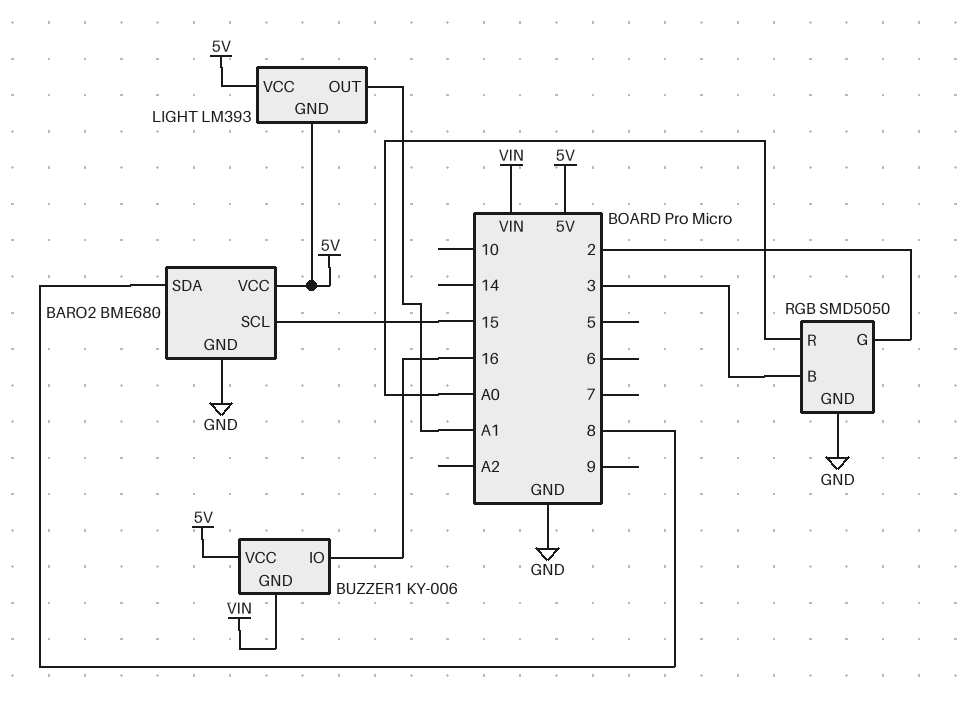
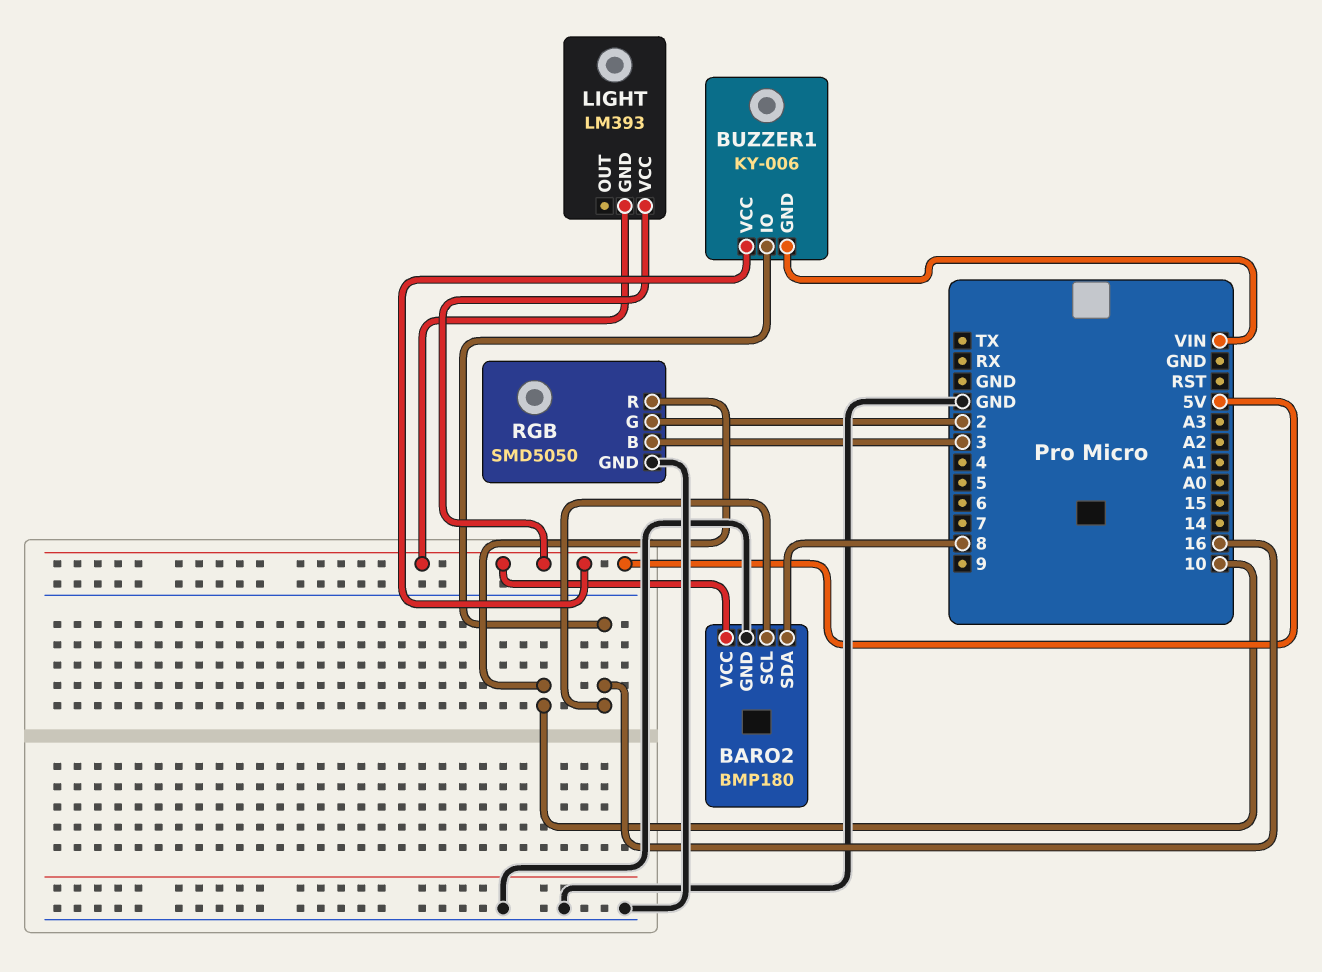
BARO2: BME680 -> BMP180
BARO2 pin SCL: 15 -> 16
LIGHT pin OUT: A1 -> none
RGB pin R: A0 -> 10

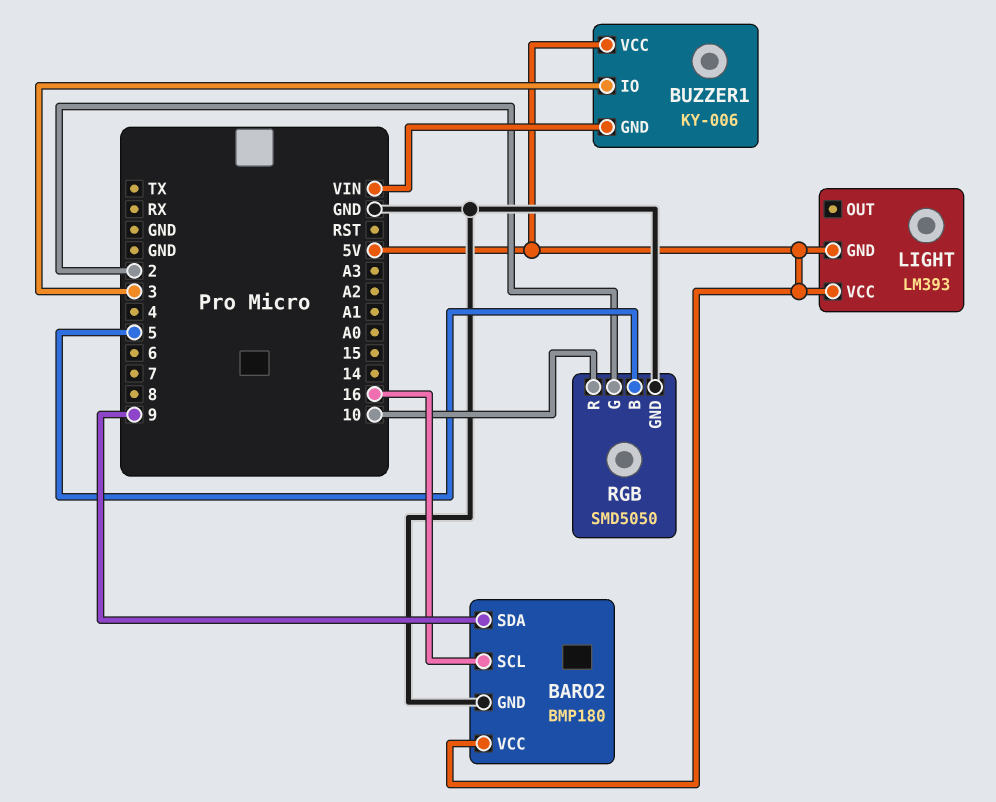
BARO2 pin SDA: 8 -> 9
BUZZER1 pin IO: 16 -> 3
RGB pin B: 3 -> 5

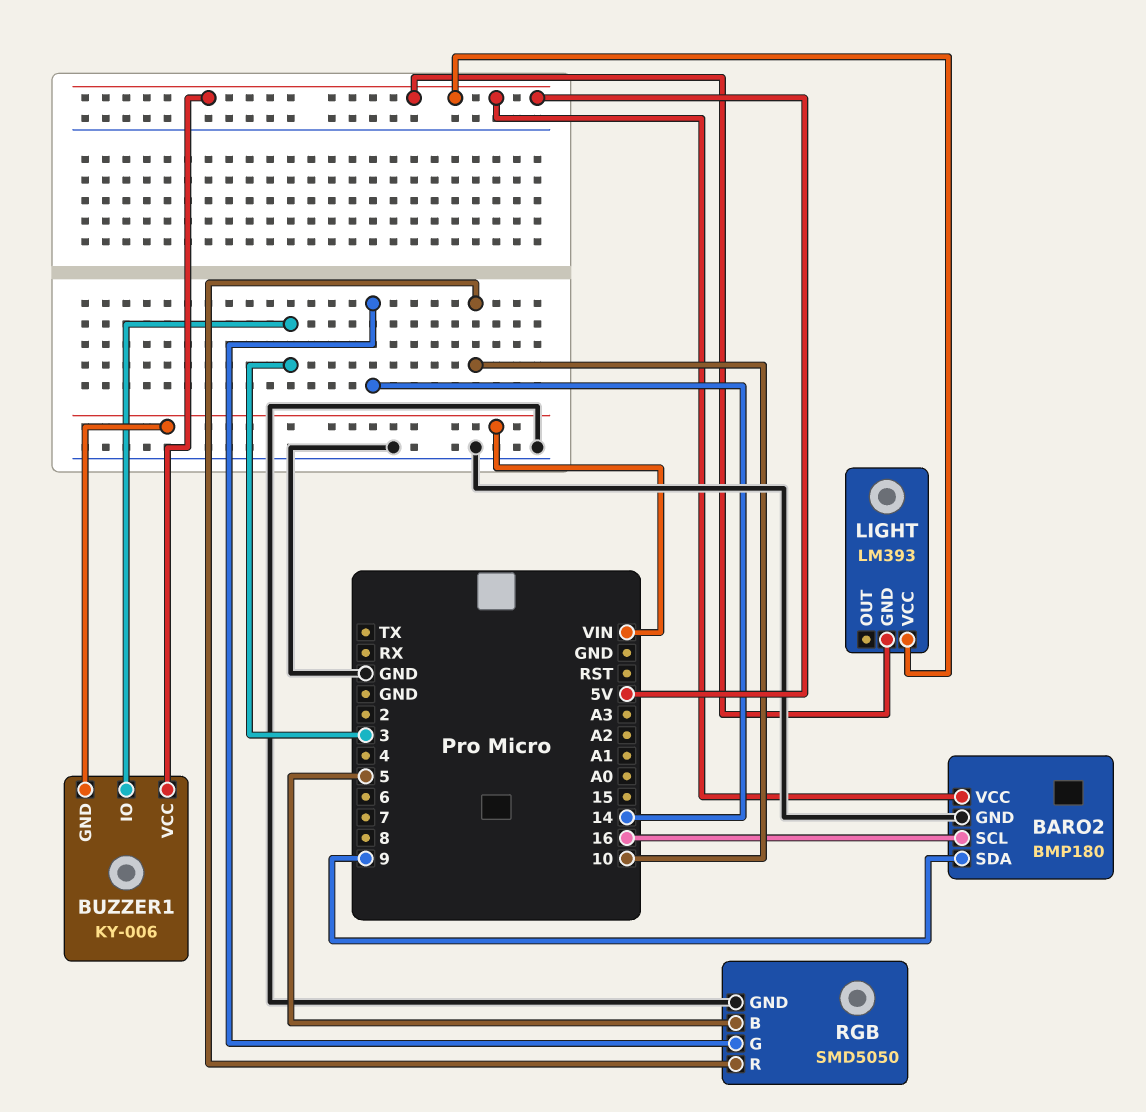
RGB pin G: 2 -> 14

